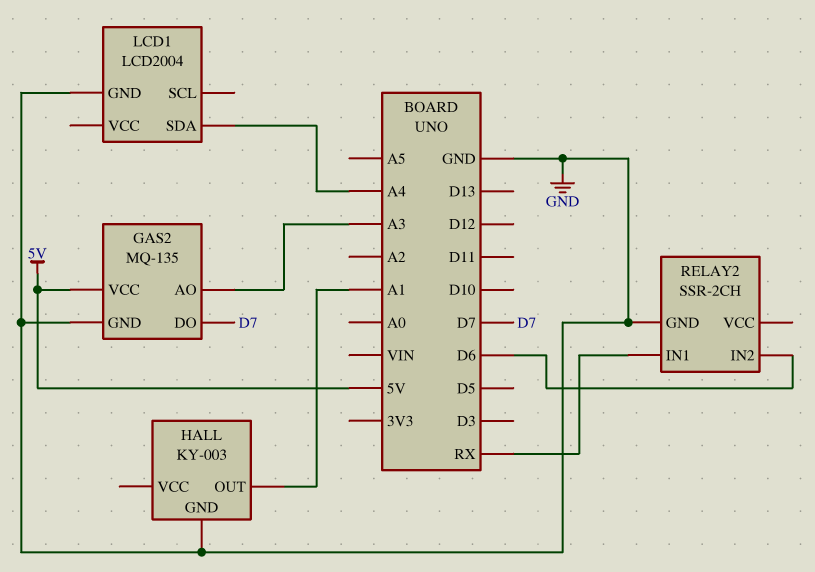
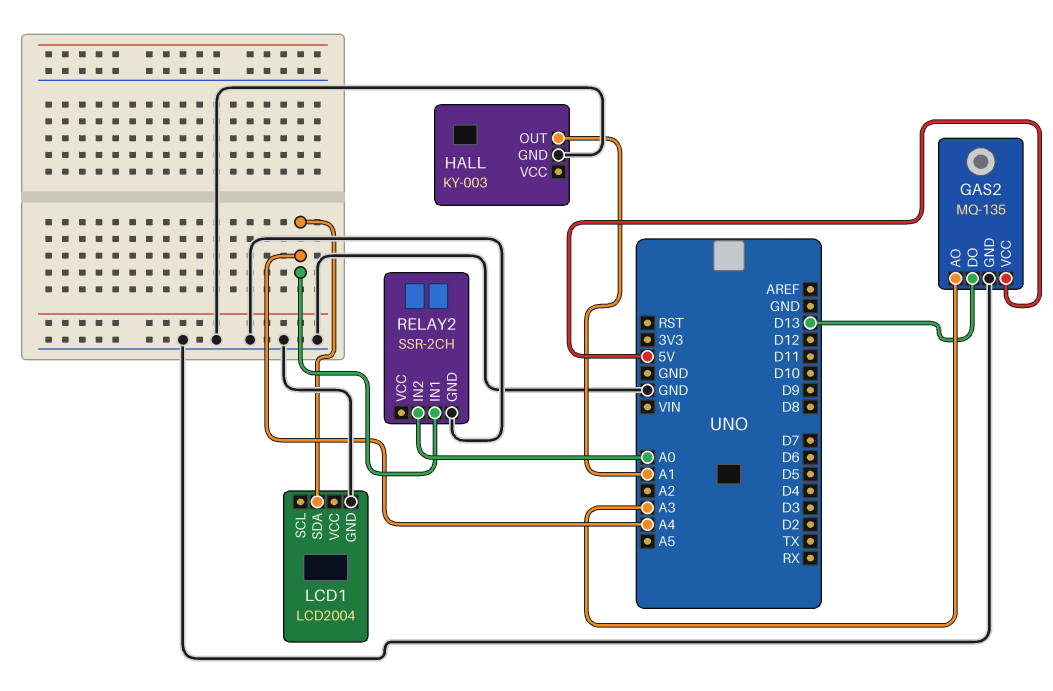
GAS2 pin DO: D7 -> D13
RELAY2 pin IN1: RX -> A4
RELAY2 pin IN2: D6 -> A0

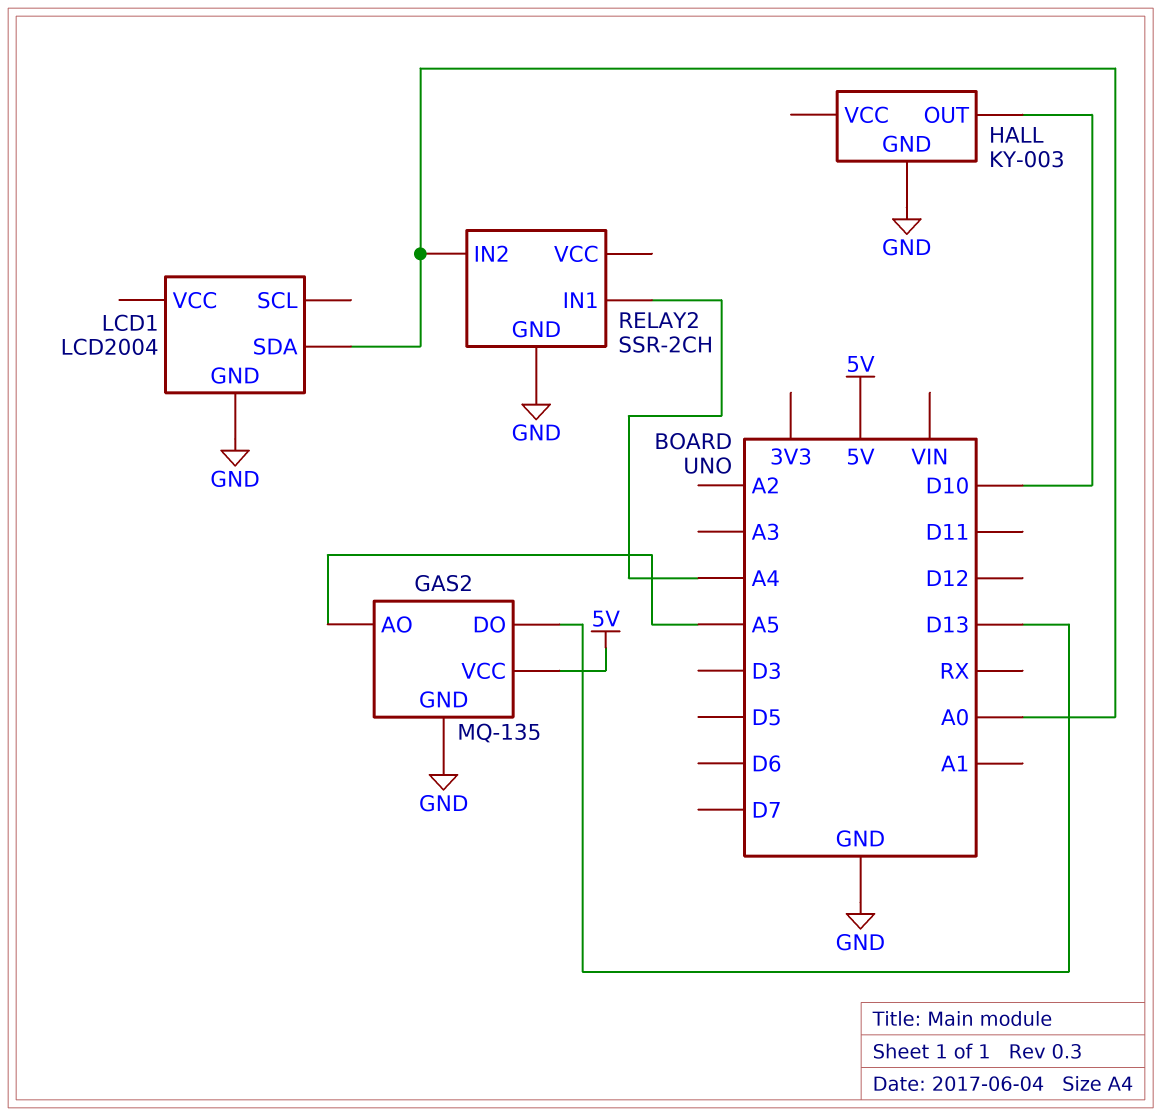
GAS2 pin AO: A3 -> A5
HALL pin OUT: A1 -> D10
LCD1 pin SDA: A4 -> A0

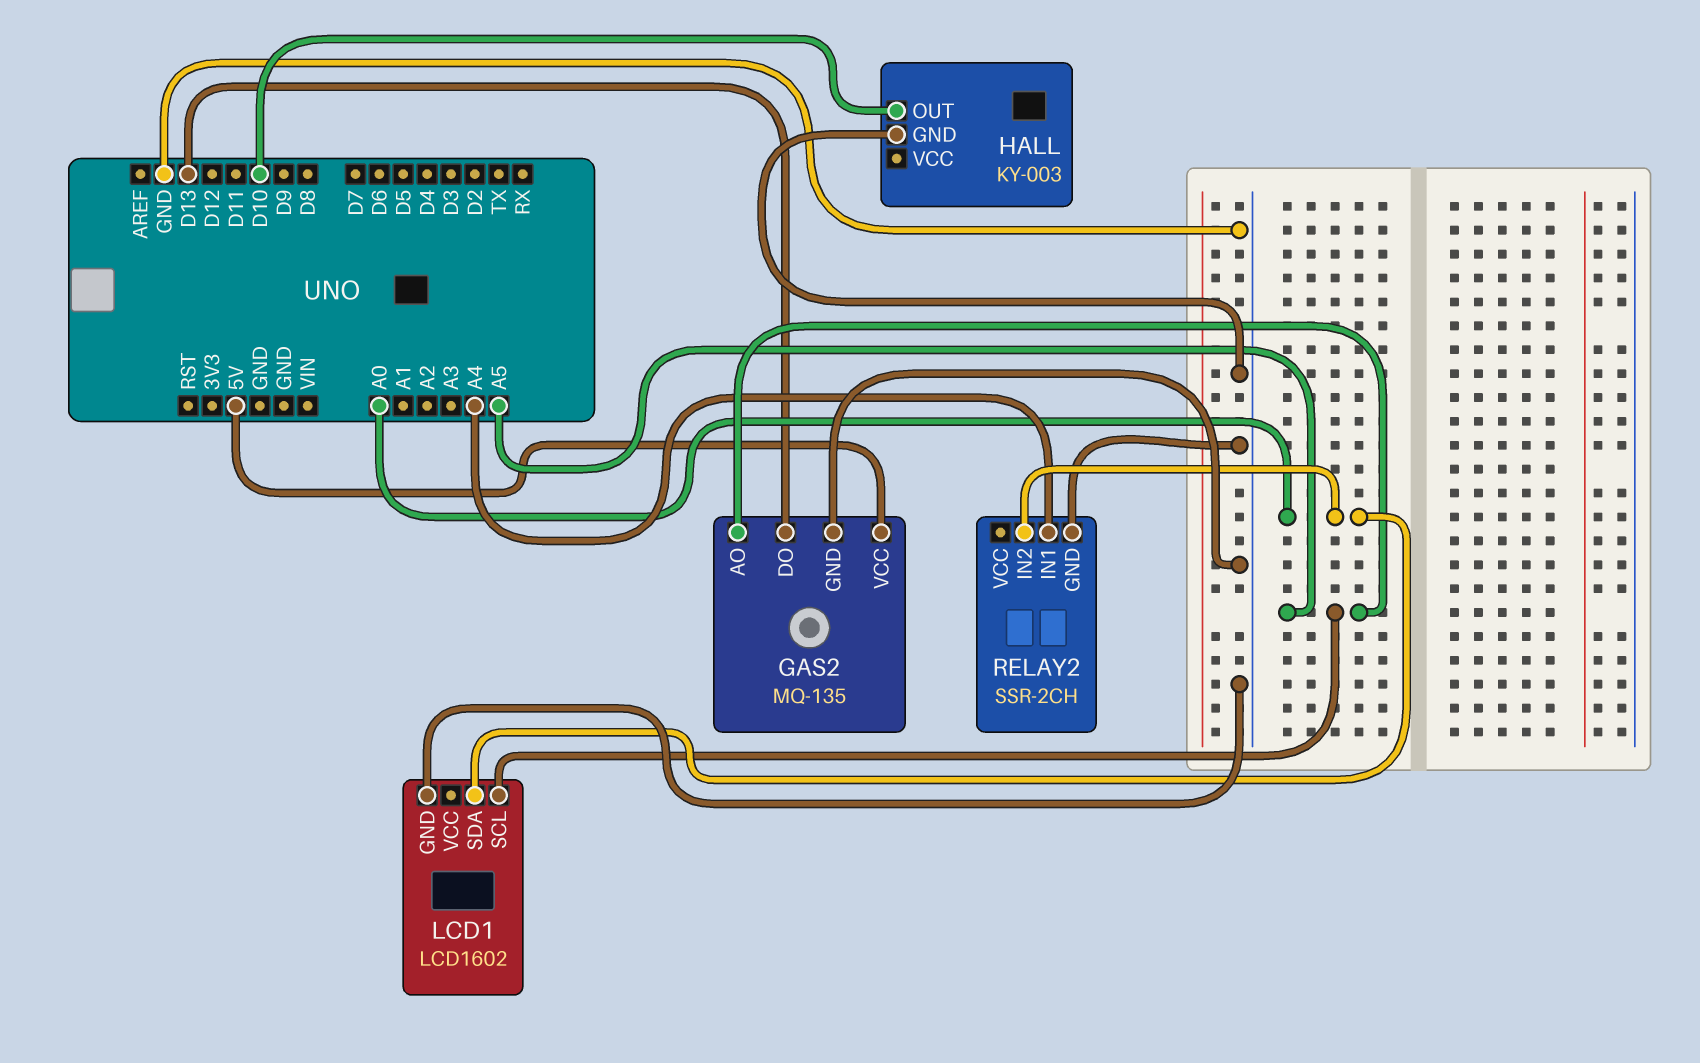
LCD1: LCD2004 -> LCD1602
LCD1 pin SCL: none -> A5

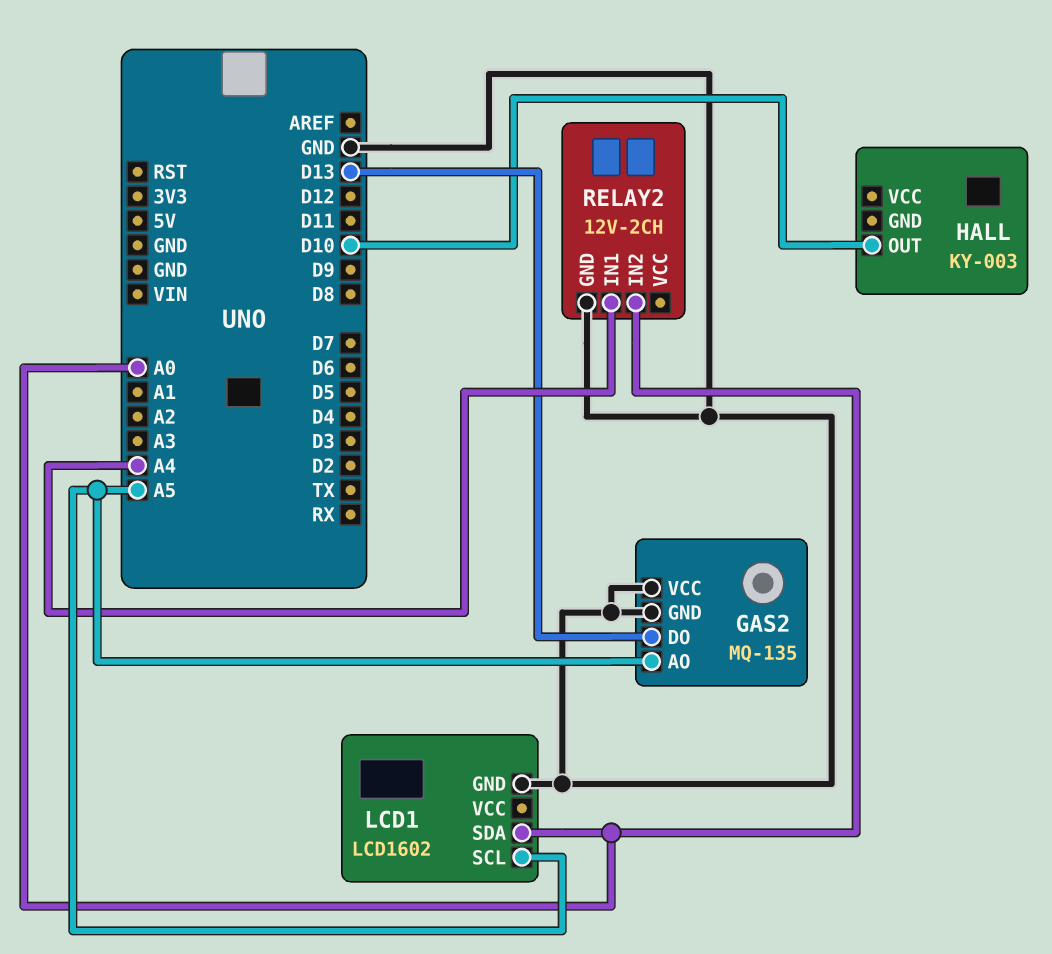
GAS2 pin VCC: 5V -> GND
HALL pin GND: GND -> none
RELAY2: SSR-2CH -> 12V-2CH

